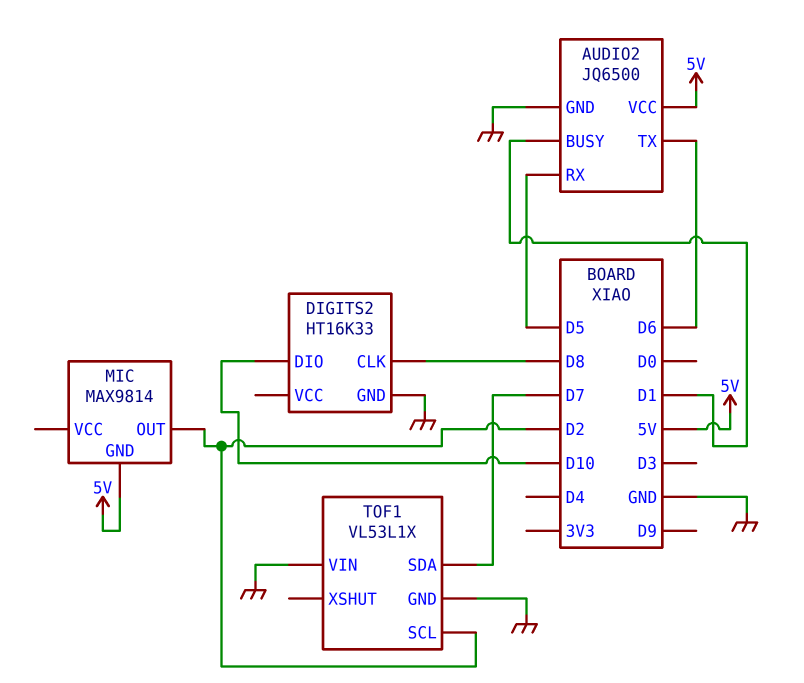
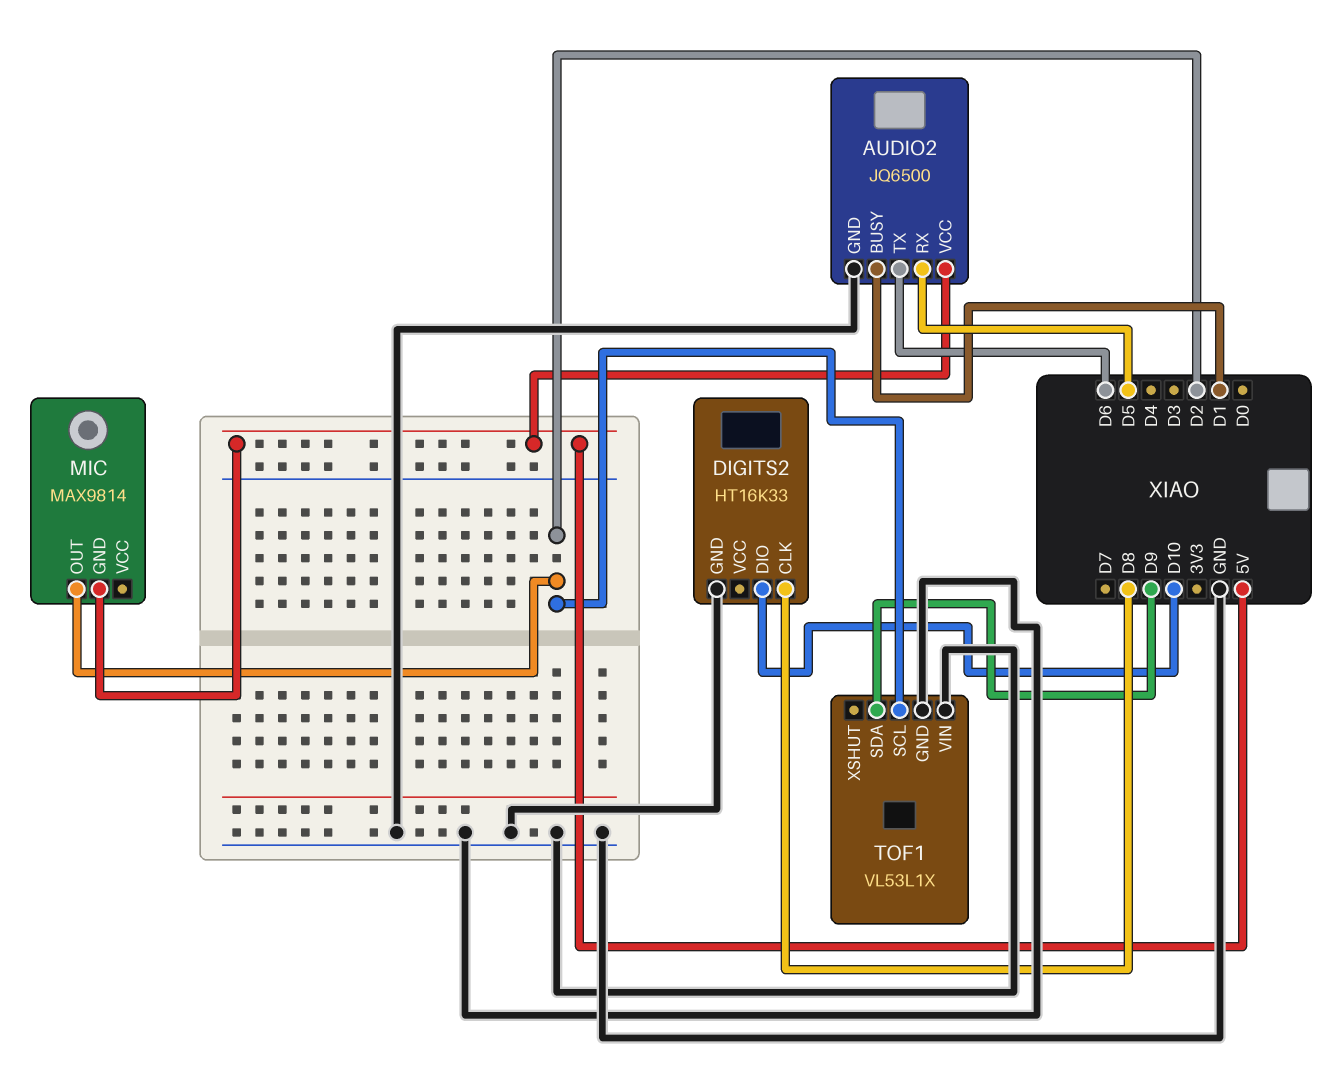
TOF1 pin SDA: D7 -> D9

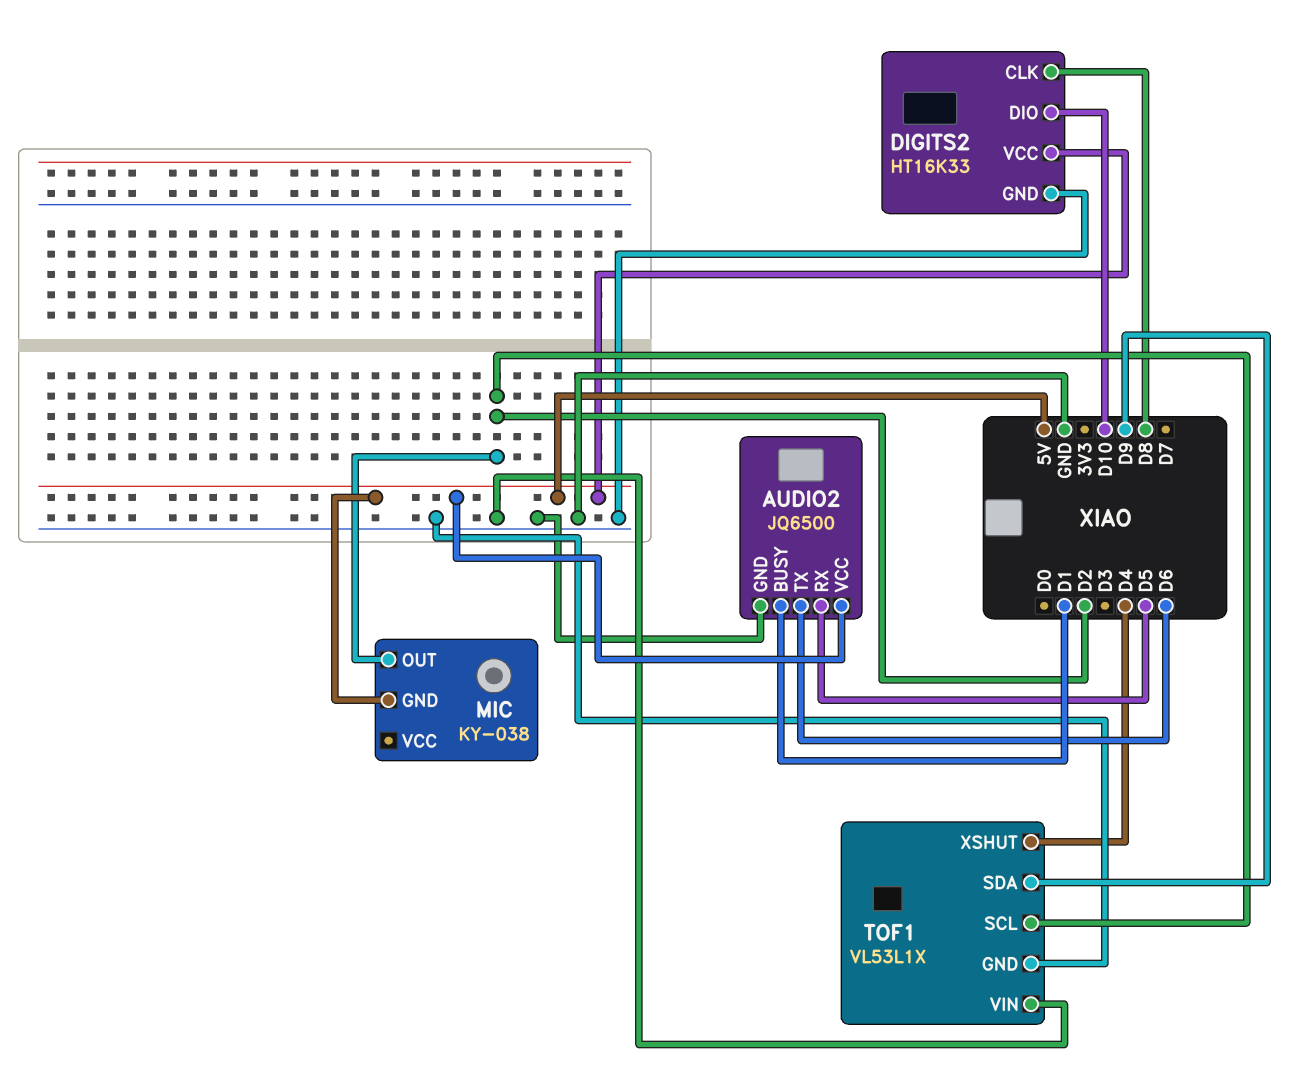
DIGITS2 pin VCC: none -> 5V
MIC: MAX9814 -> KY-038
TOF1 pin XSHUT: none -> D4

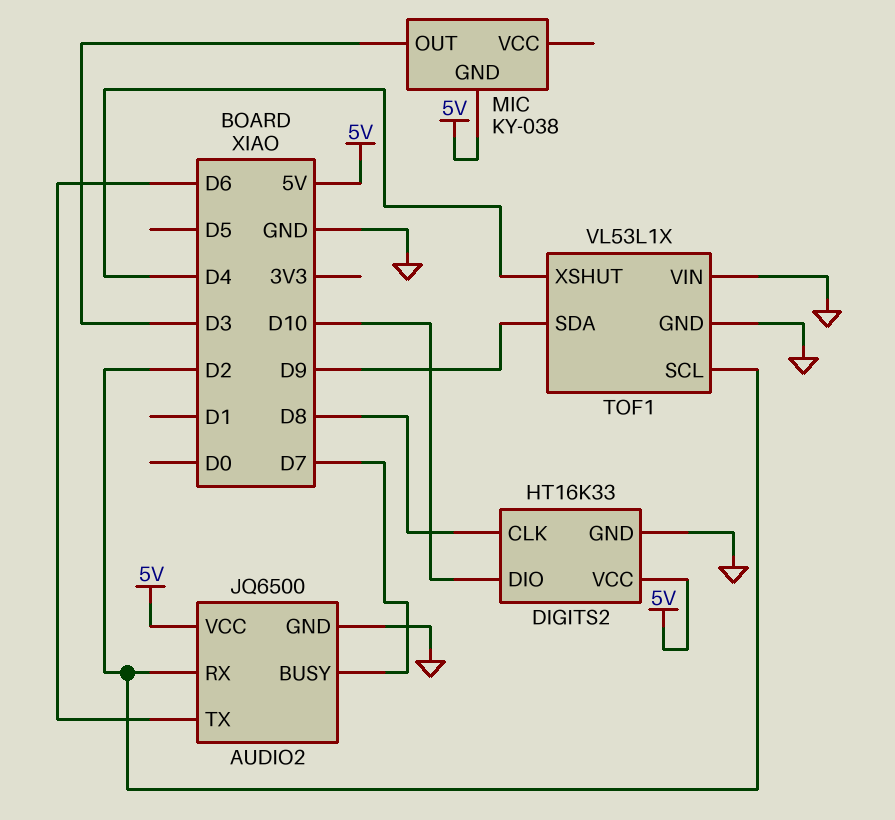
AUDIO2 pin BUSY: D1 -> D7
AUDIO2 pin RX: D5 -> D2
MIC pin OUT: D2 -> D3

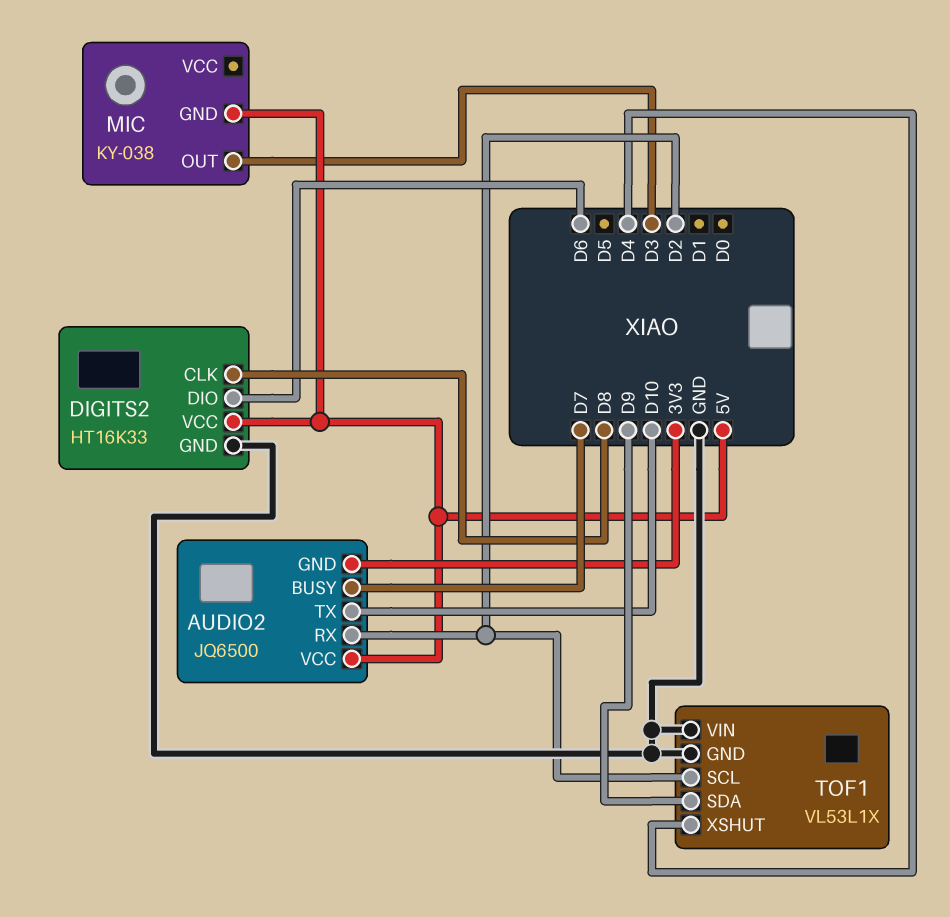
AUDIO2 pin GND: GND -> 3V3
AUDIO2 pin TX: D6 -> D10
DIGITS2 pin DIO: D10 -> D6

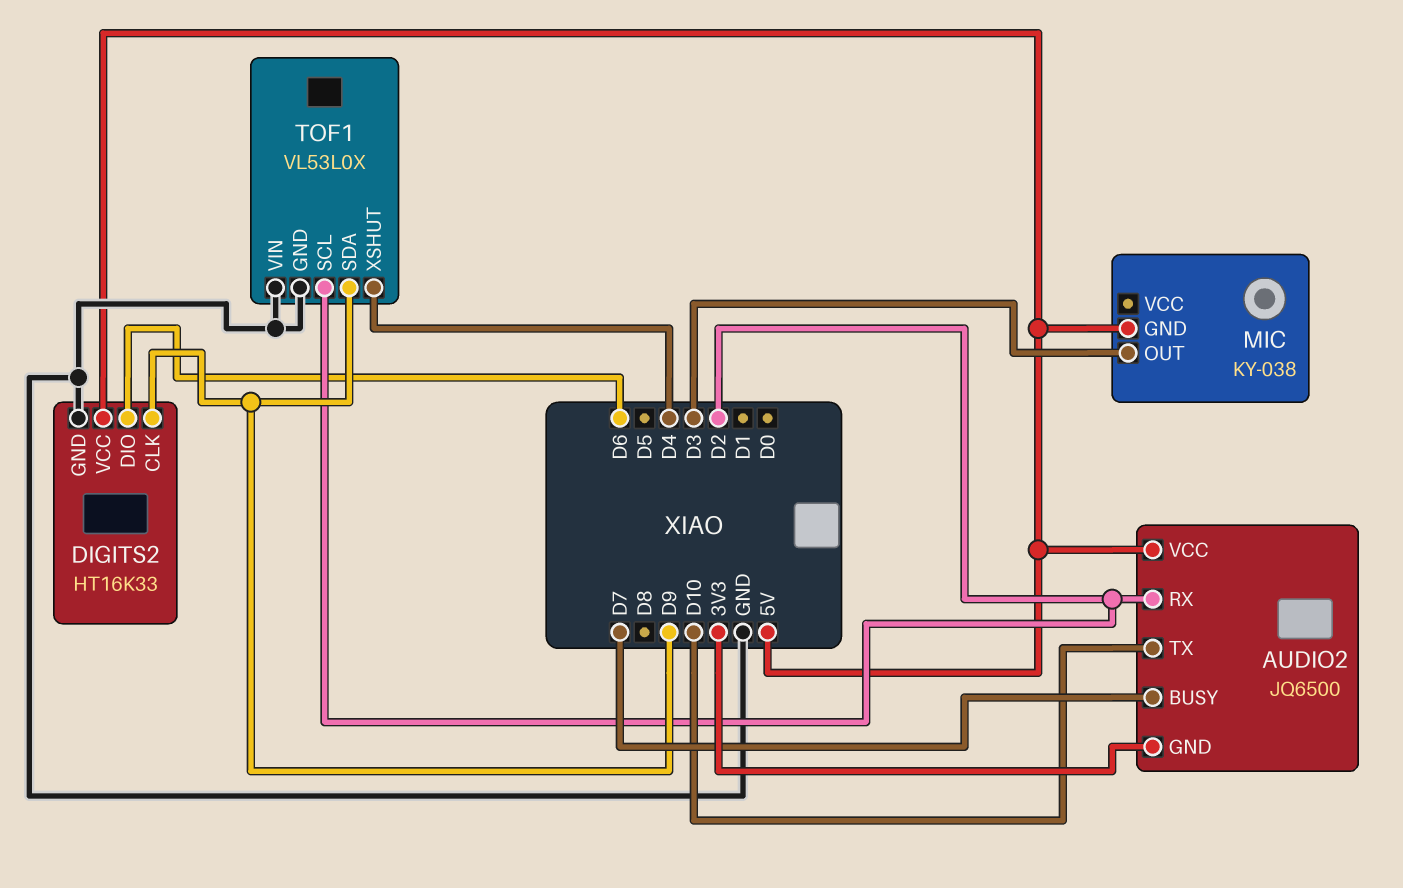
DIGITS2 pin CLK: D8 -> D9
TOF1: VL53L1X -> VL53L0X

